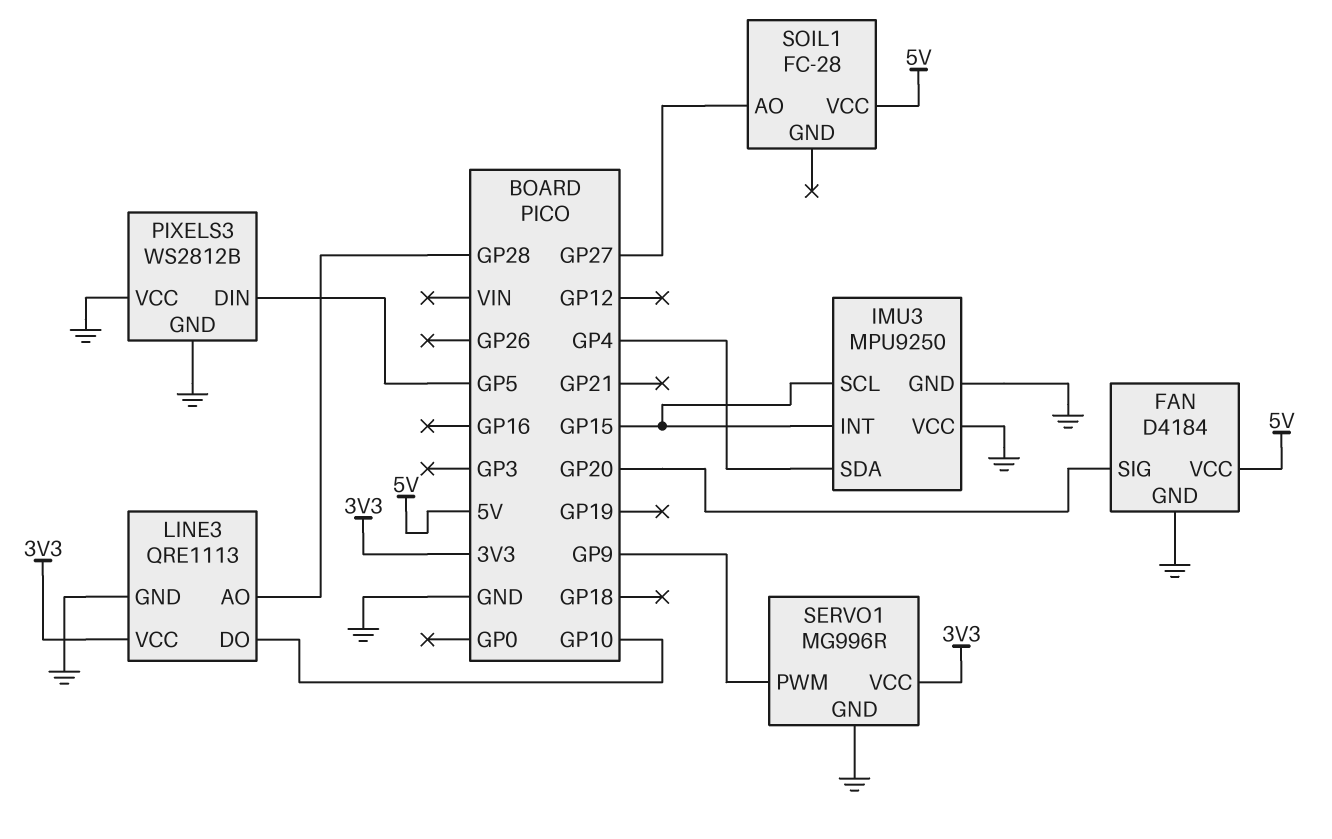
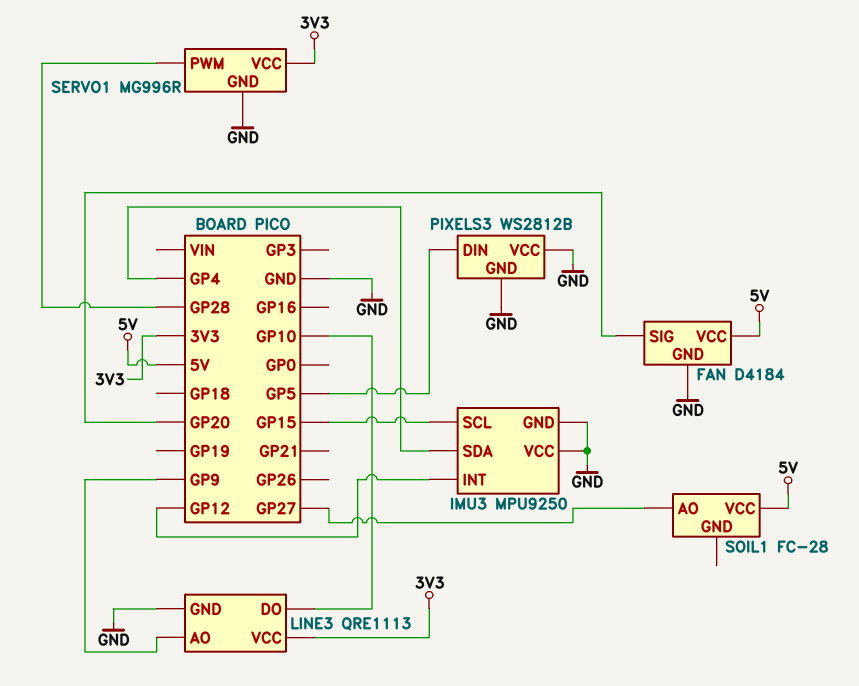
IMU3 pin INT: GP15 -> GP12
LINE3 pin AO: GP28 -> GP9
SERVO1 pin PWM: GP9 -> GP28

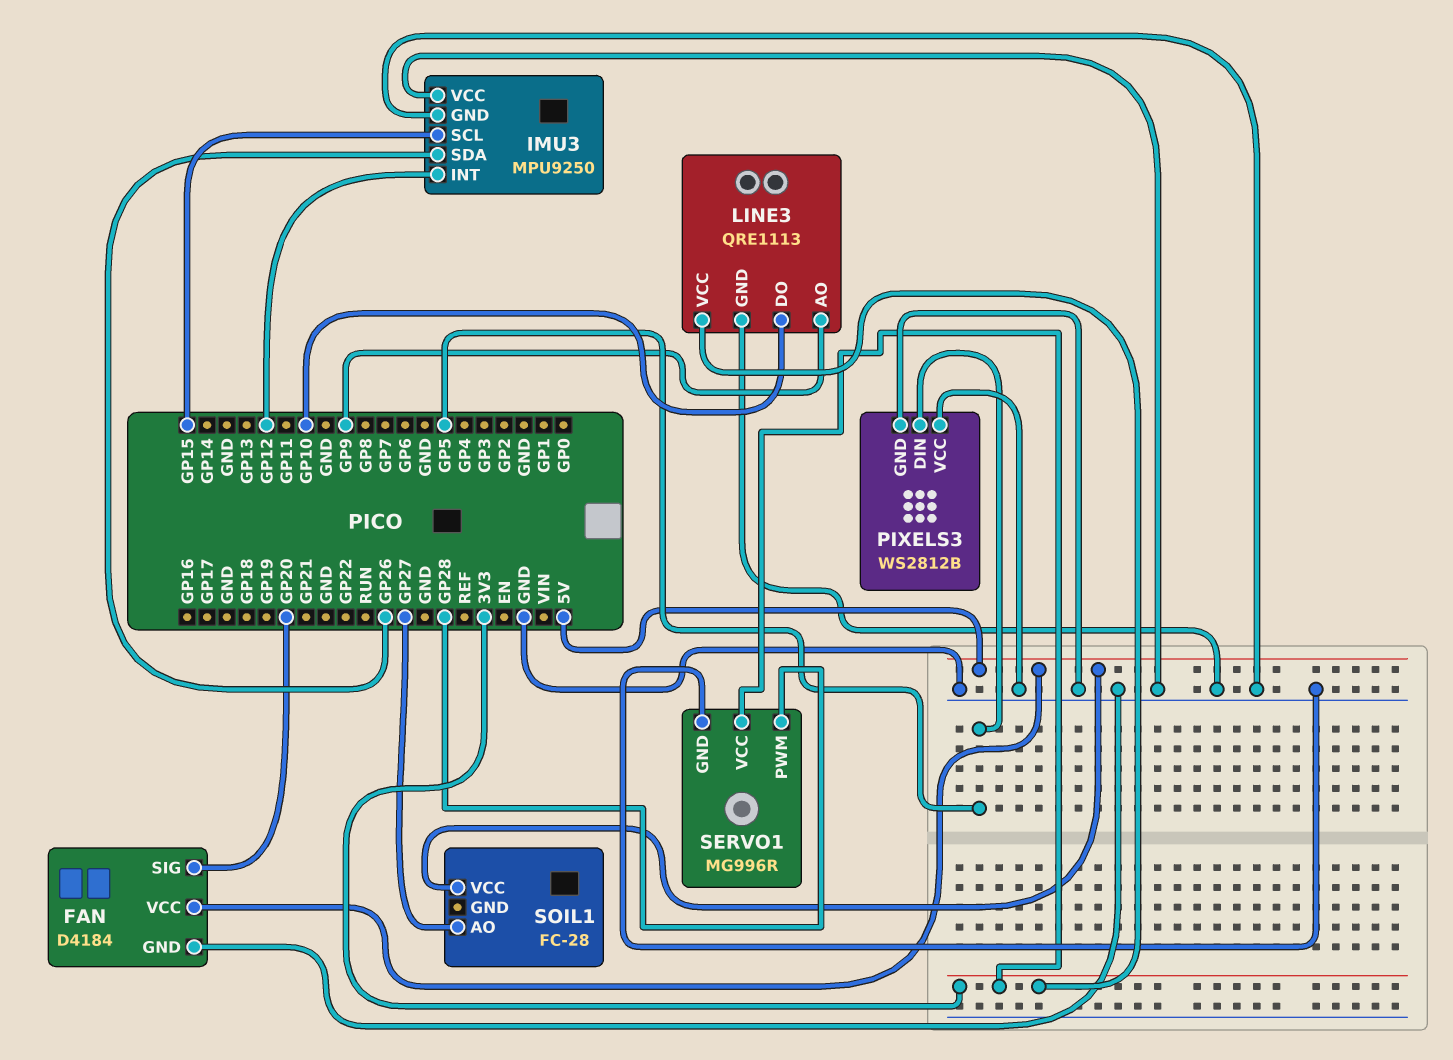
IMU3 pin SDA: GP4 -> GP26

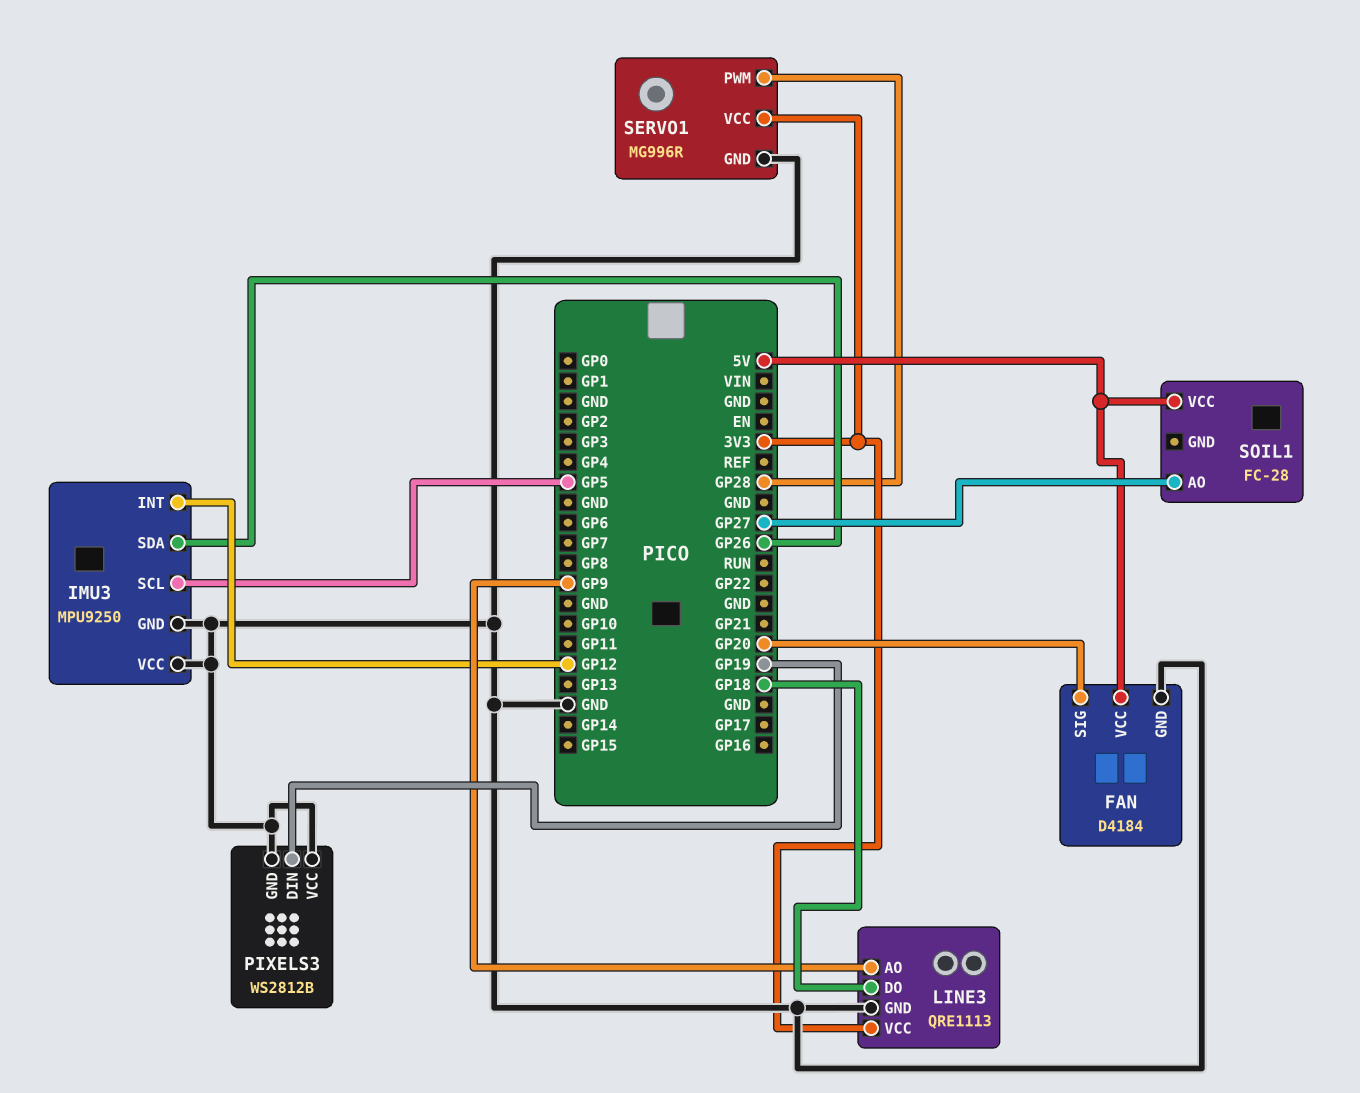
IMU3 pin SCL: GP15 -> GP5
LINE3 pin DO: GP10 -> GP18
PIXELS3 pin DIN: GP5 -> GP19

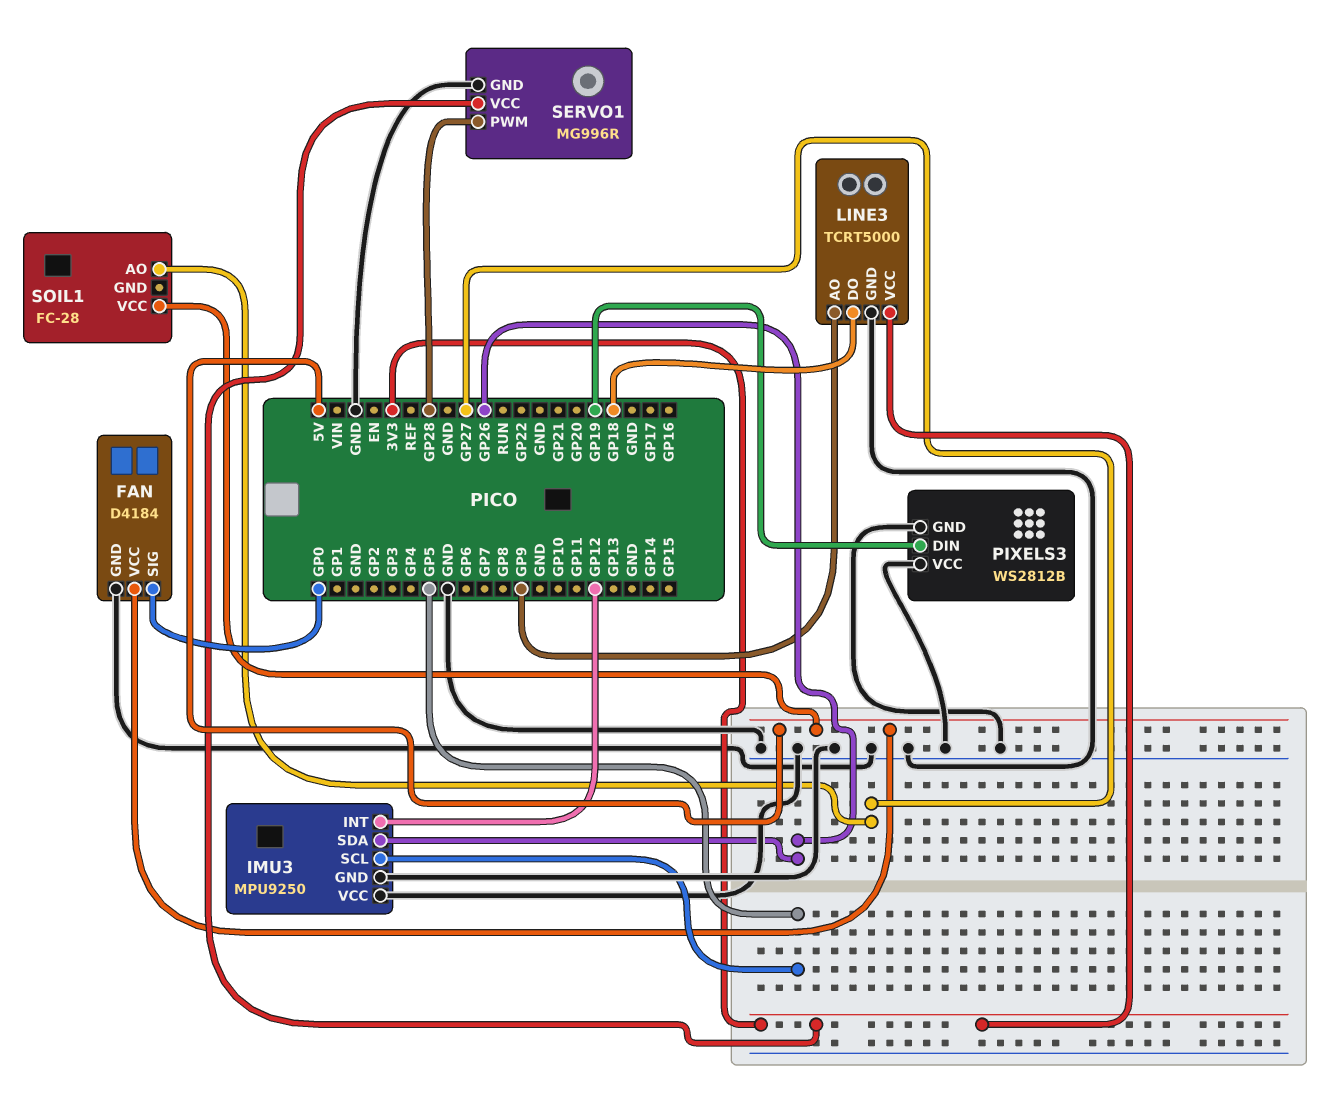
FAN pin SIG: GP20 -> GP0
LINE3: QRE1113 -> TCRT5000

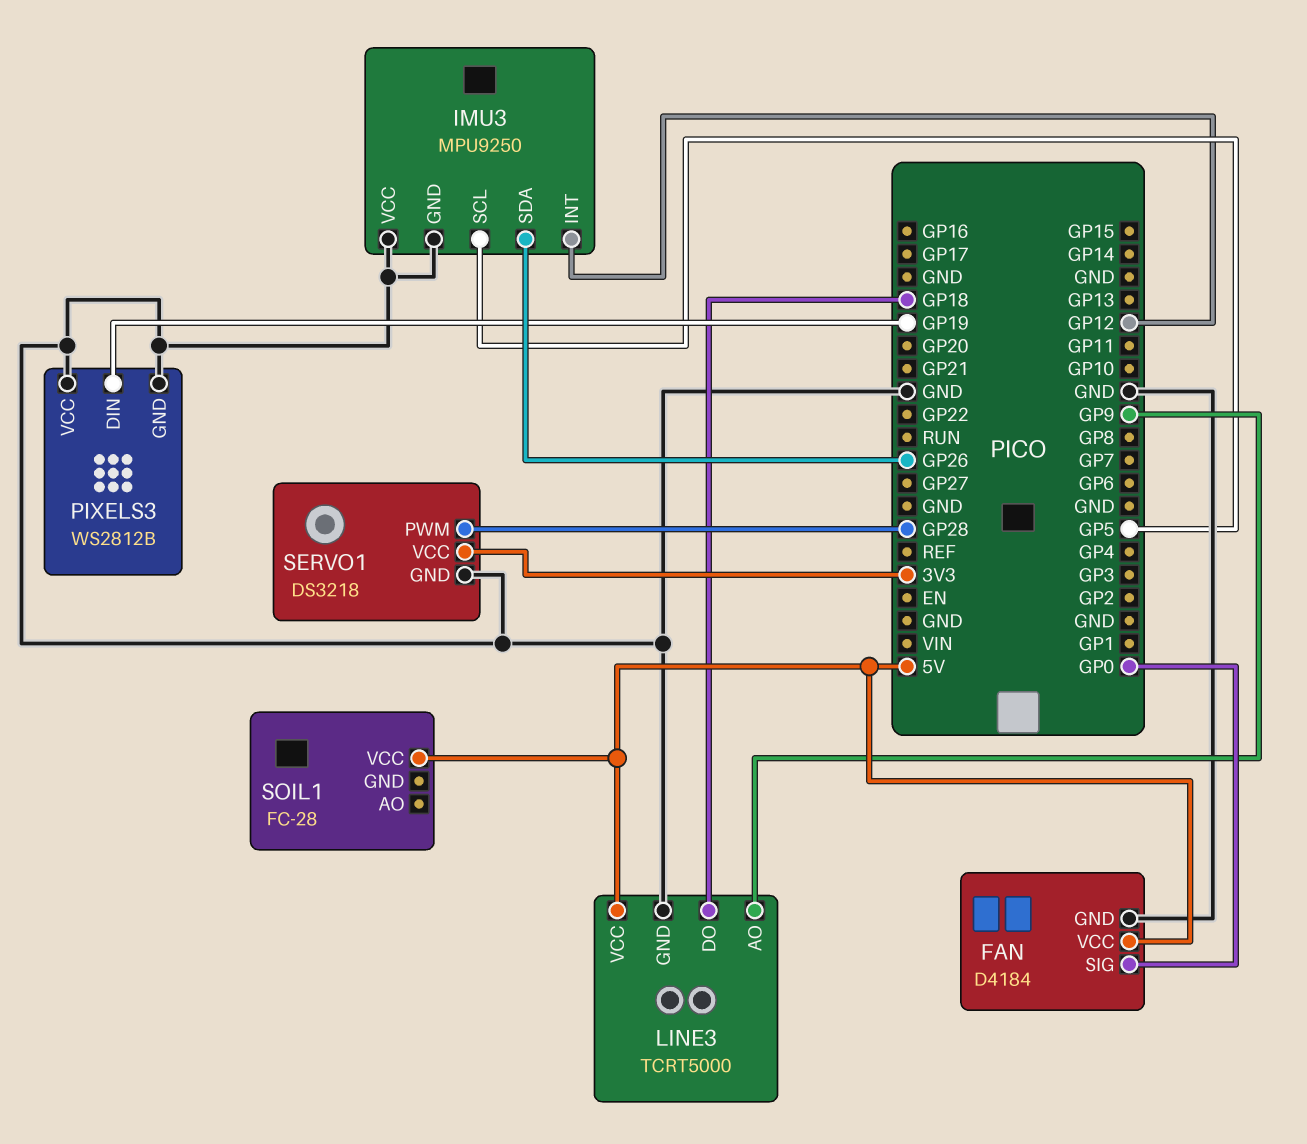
LINE3 pin VCC: 3V3 -> 5V
SERVO1: MG996R -> DS3218
SOIL1 pin AO: GP27 -> none

